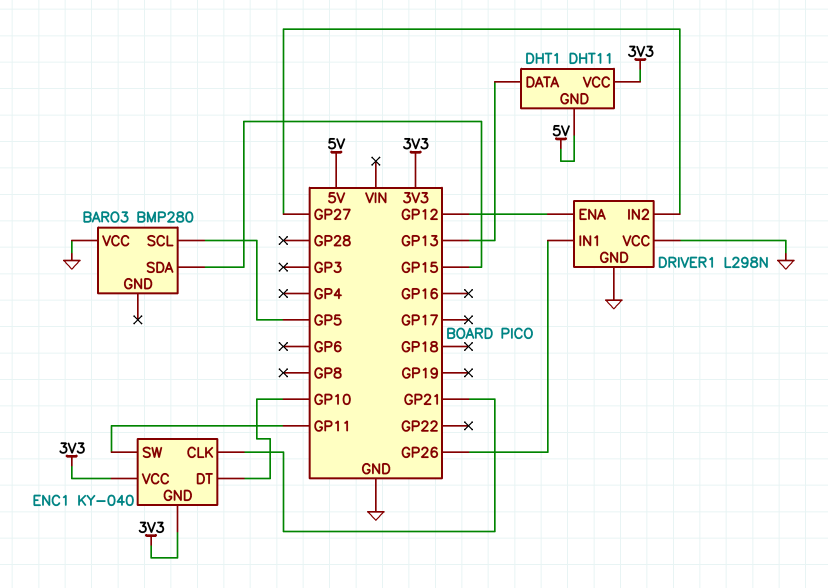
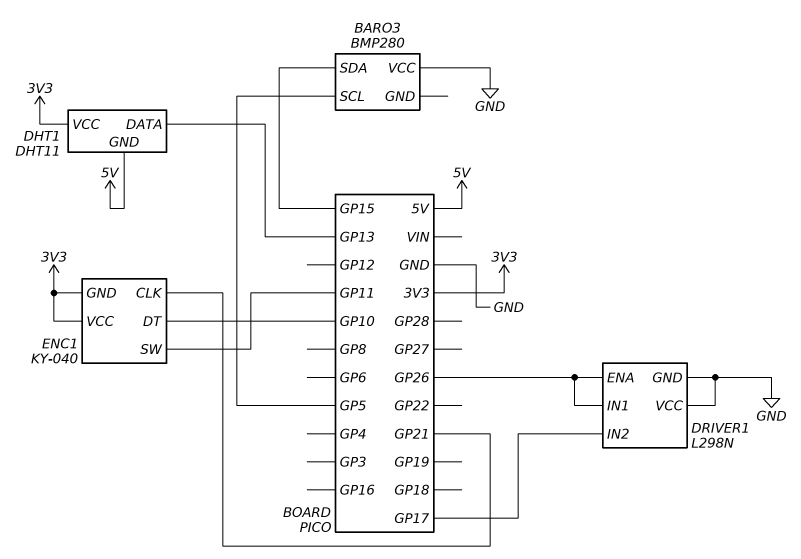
DRIVER1 pin ENA: GP12 -> GP26
DRIVER1 pin IN2: GP27 -> GP17

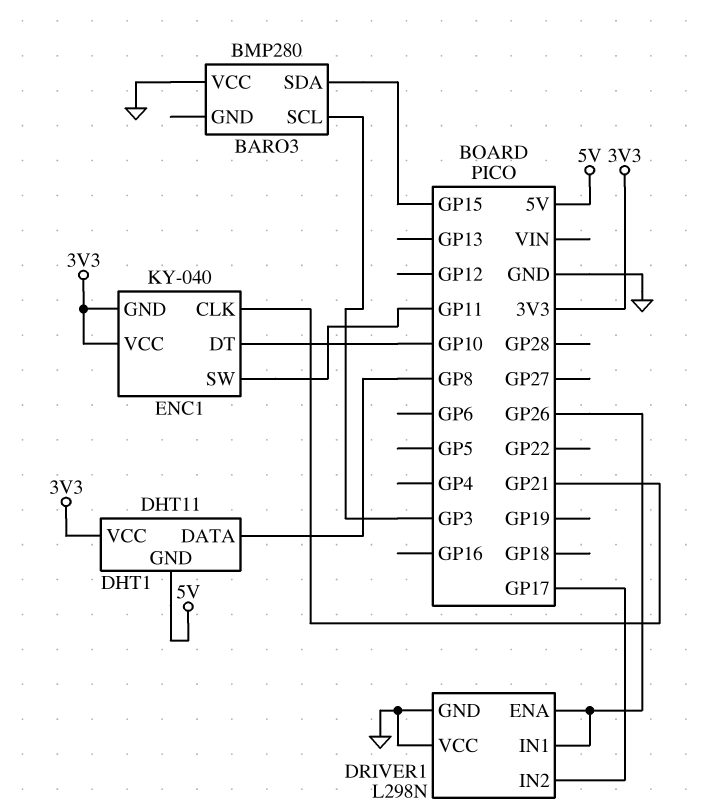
BARO3 pin SCL: GP5 -> GP3
DHT1 pin DATA: GP13 -> GP8

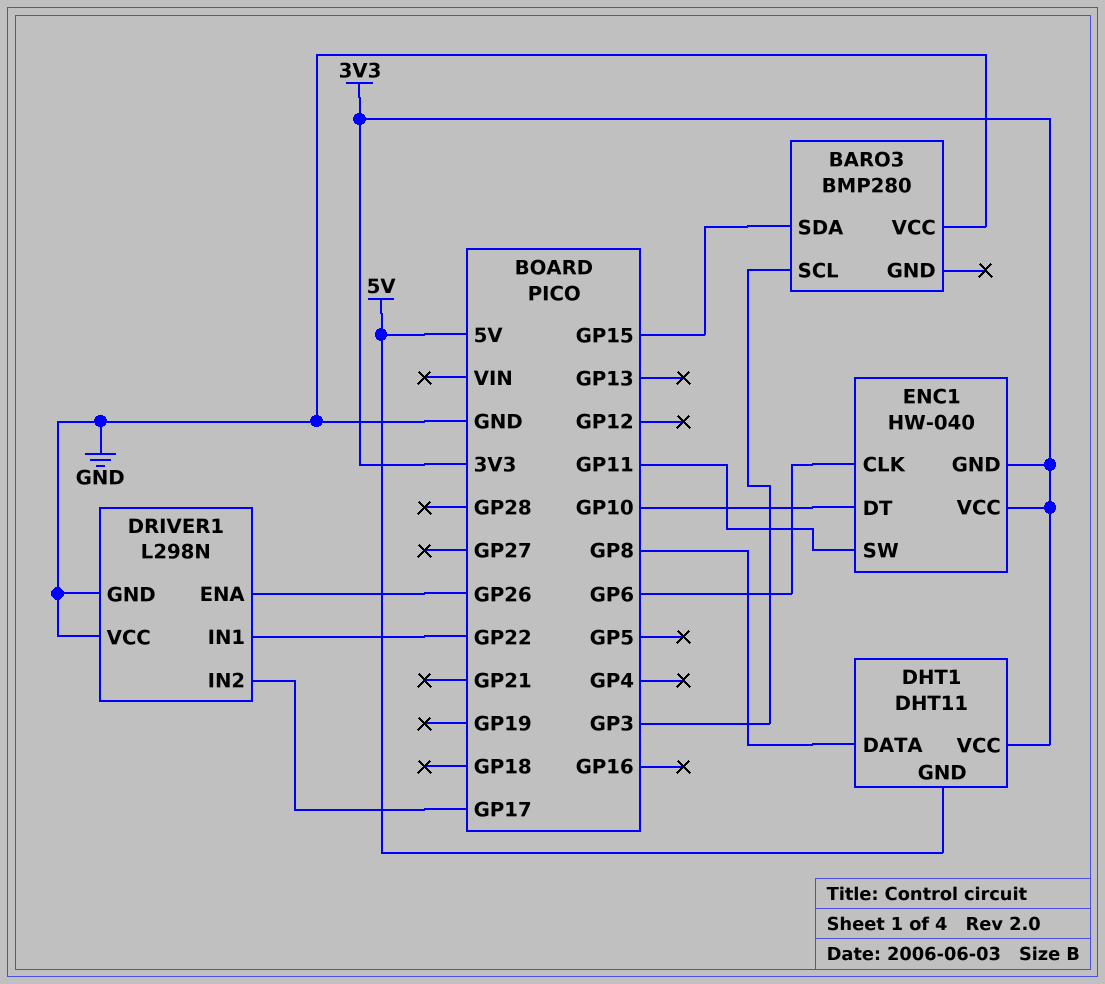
DRIVER1 pin IN1: GP26 -> GP22
ENC1: KY-040 -> HW-040
ENC1 pin CLK: GP21 -> GP6

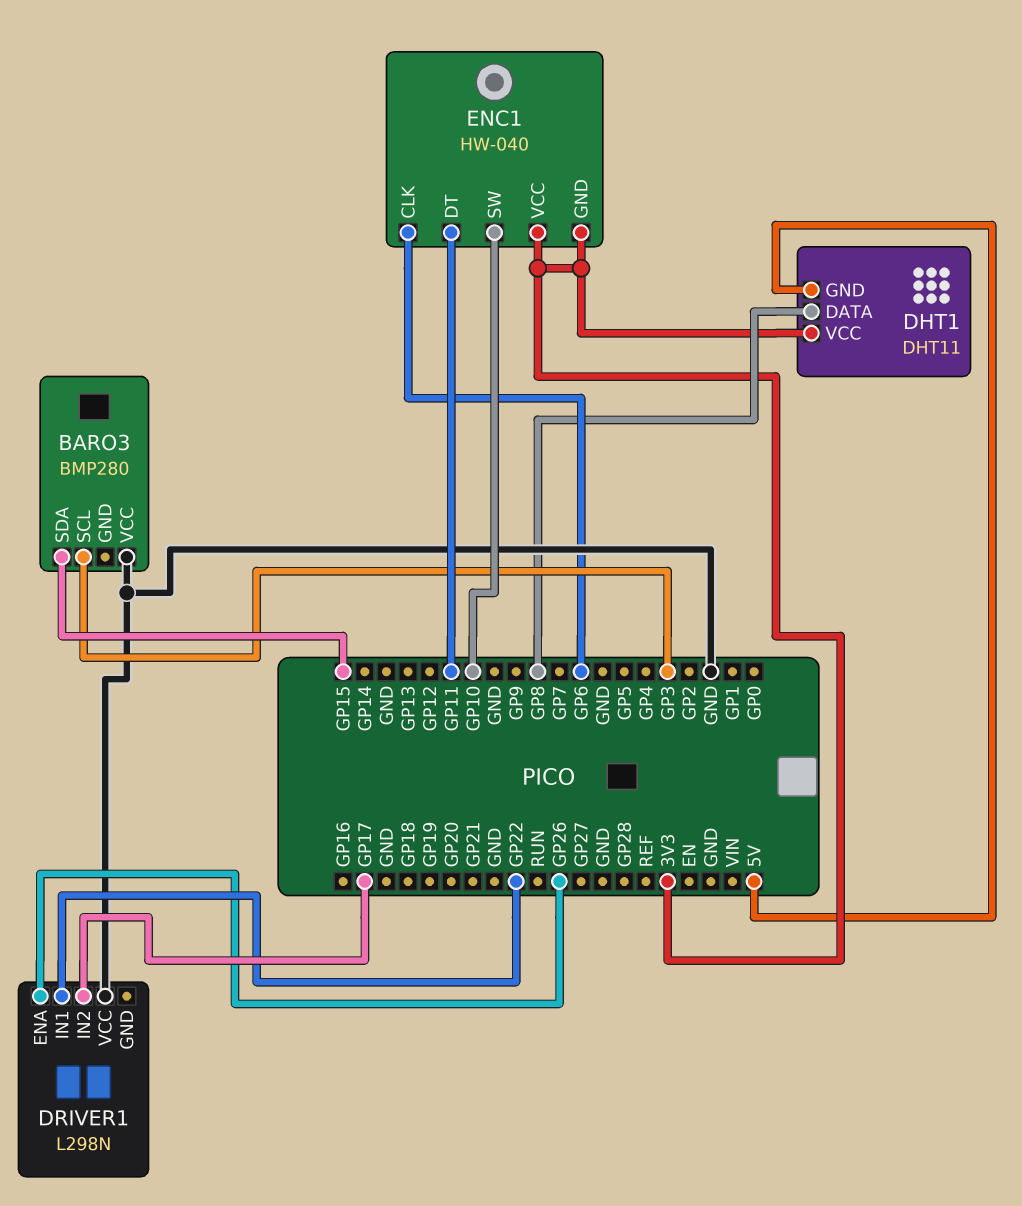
DRIVER1 pin GND: GND -> none
ENC1 pin DT: GP10 -> GP11
ENC1 pin SW: GP11 -> GP10

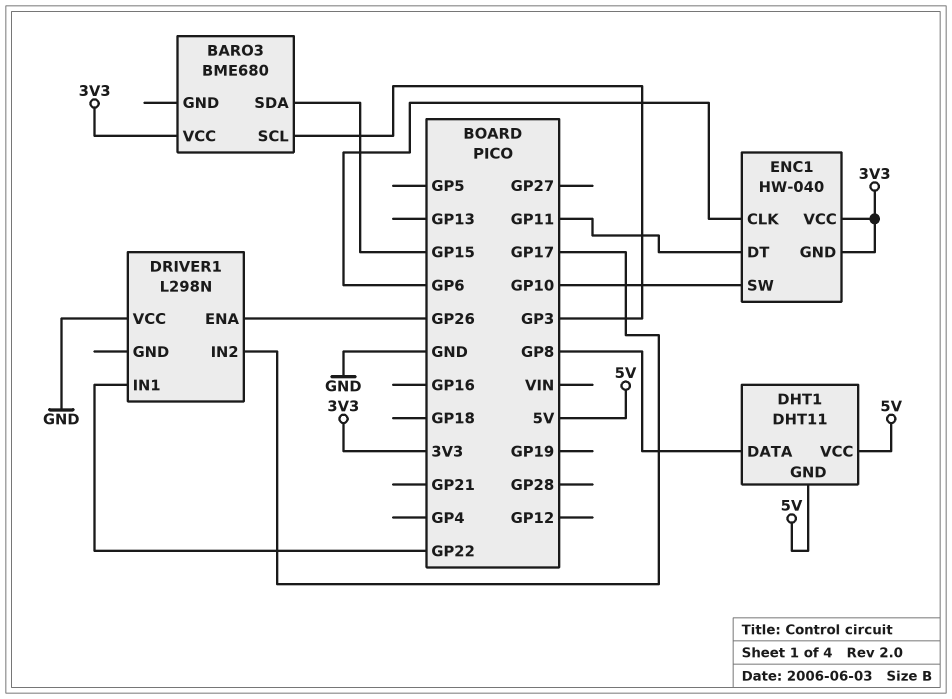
BARO3: BMP280 -> BME680
BARO3 pin VCC: GND -> 3V3
DHT1 pin VCC: 3V3 -> 5V

